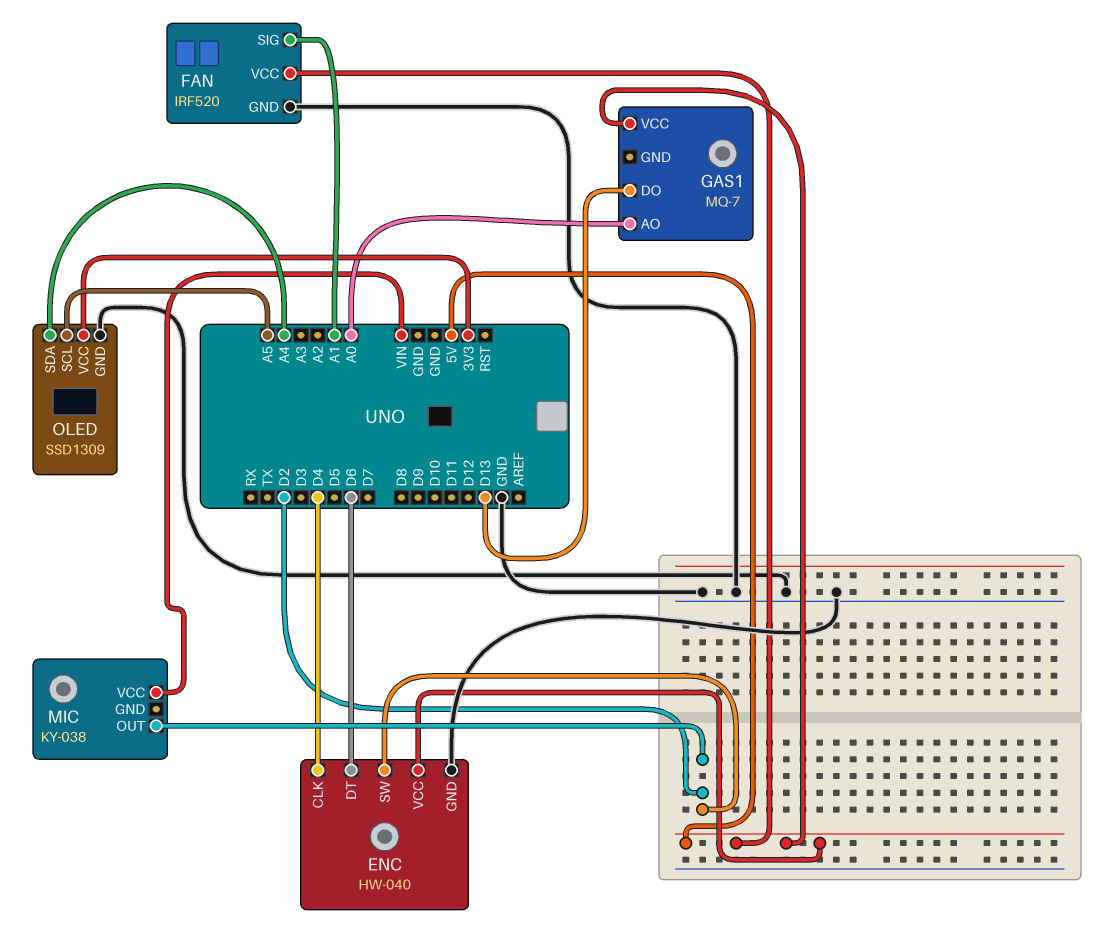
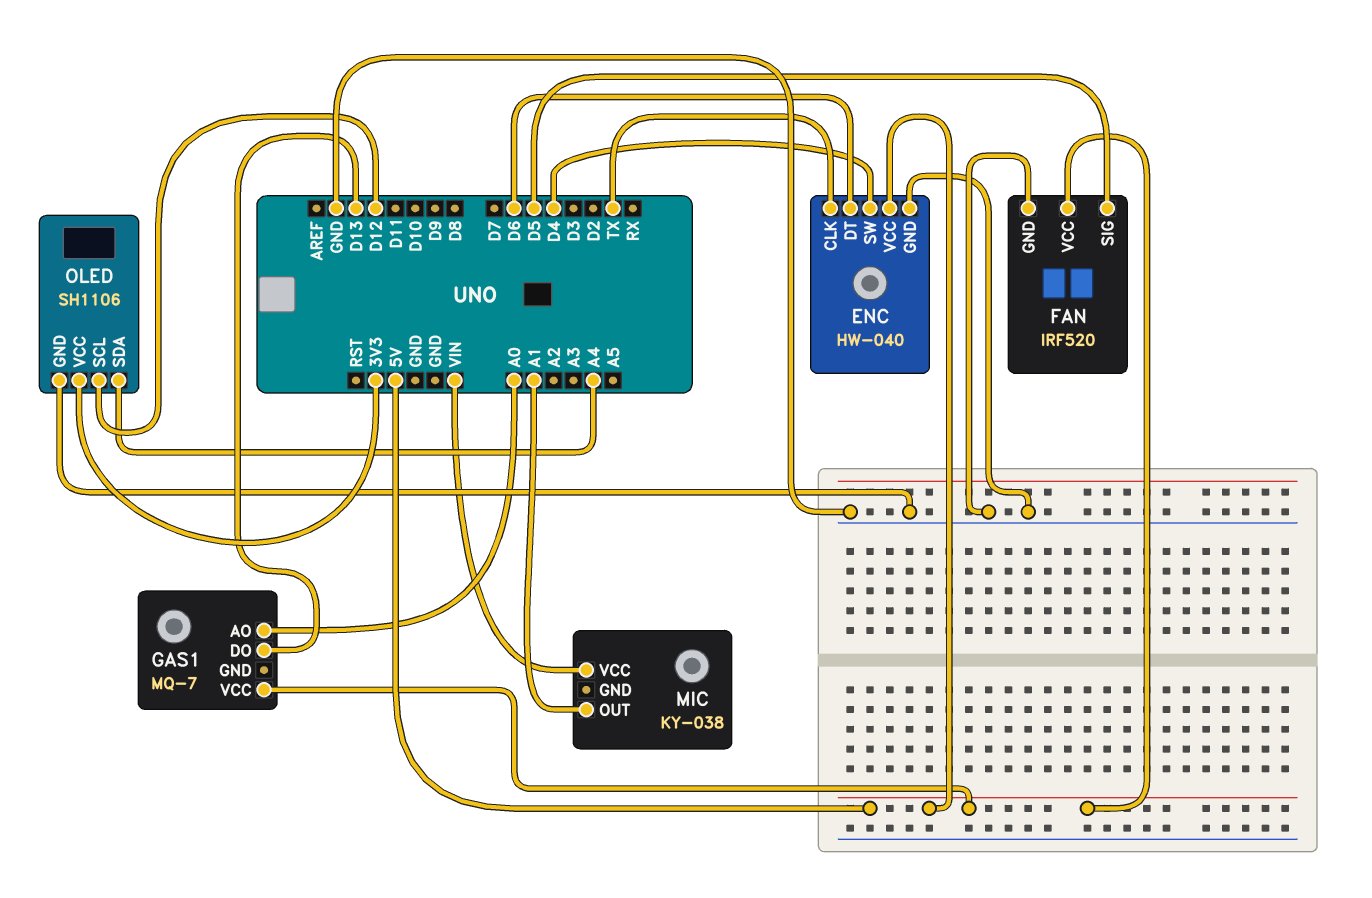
ENC pin CLK: D4 -> TX
ENC pin SW: D2 -> D4
FAN pin SIG: A1 -> D5
MIC pin OUT: D2 -> A1
OLED: SSD1309 -> SH1106
OLED pin SCL: A5 -> D12

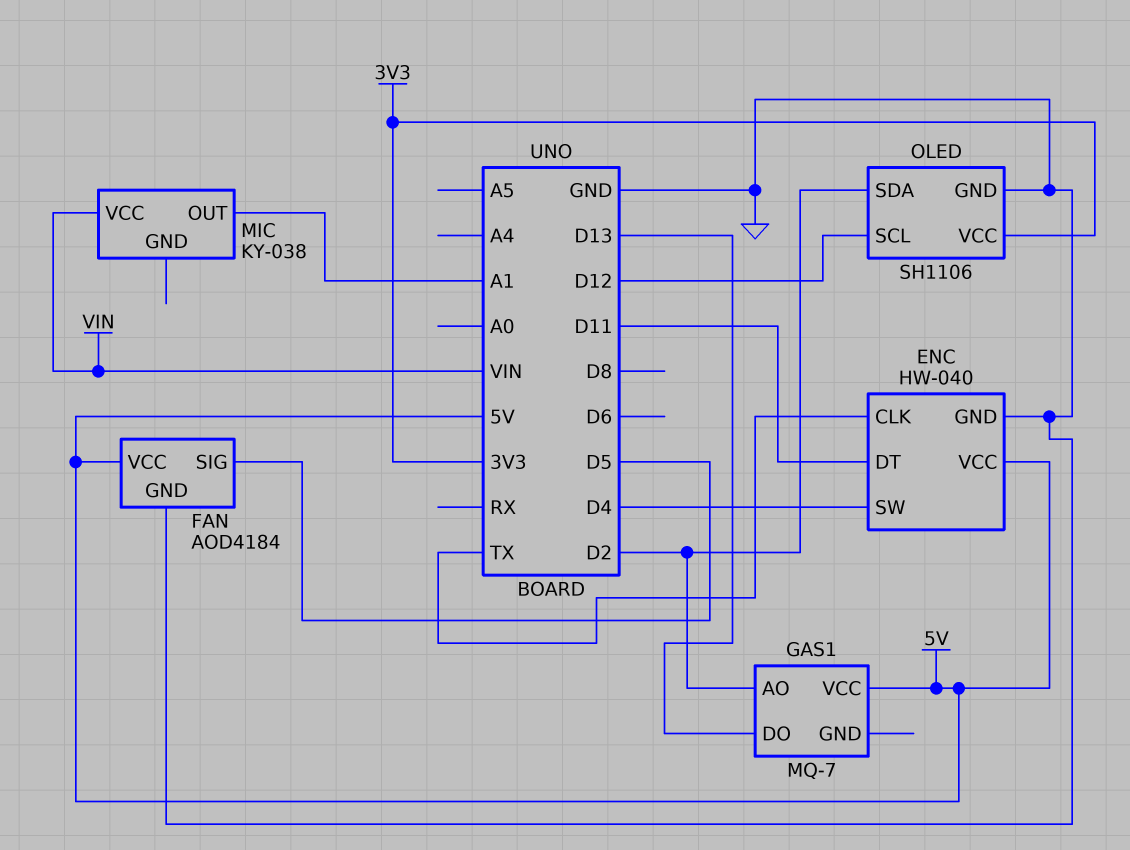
ENC pin DT: D6 -> D11
FAN: IRF520 -> AOD4184
GAS1 pin AO: A0 -> D2
OLED pin SDA: A4 -> D2

